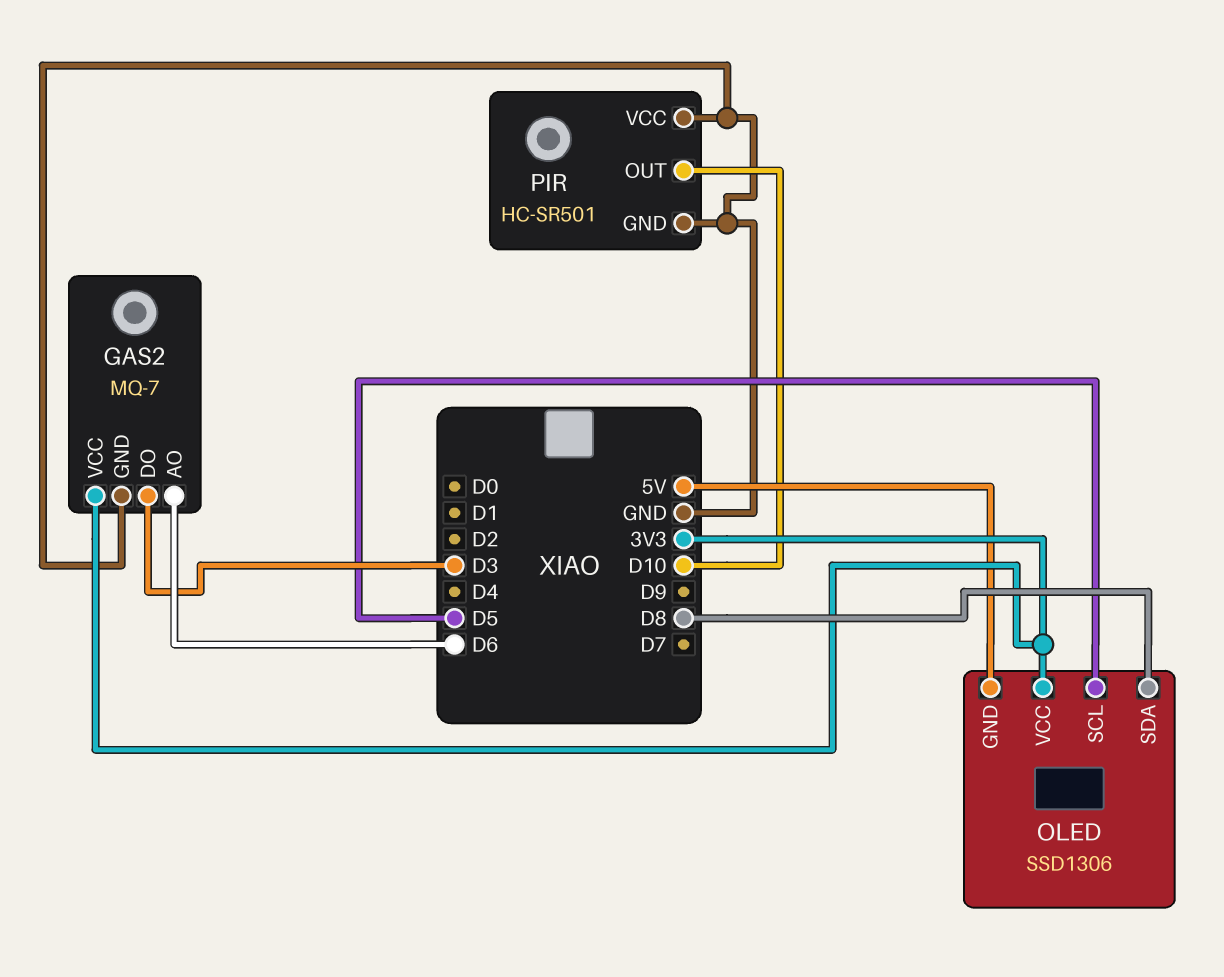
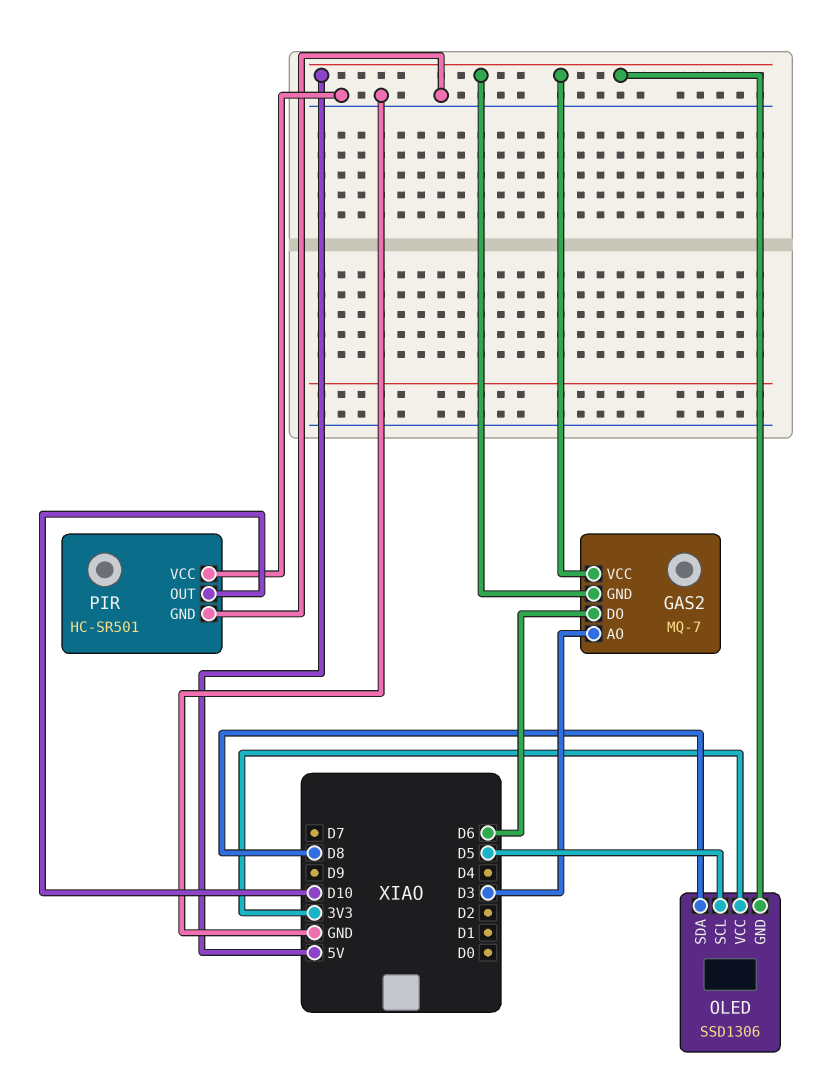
GAS2 pin AO: D6 -> D3
GAS2 pin DO: D3 -> D6
GAS2 pin GND: GND -> 5V
GAS2 pin VCC: 3V3 -> 5V

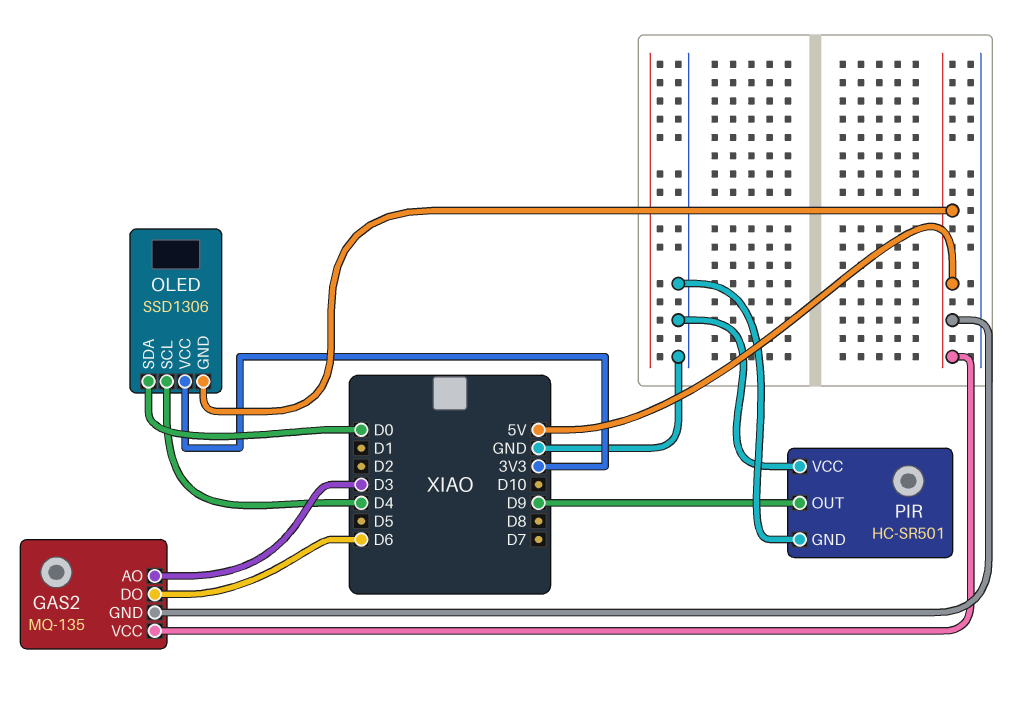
GAS2: MQ-7 -> MQ-135
OLED pin SCL: D5 -> D4
OLED pin SDA: D8 -> D0
PIR pin OUT: D10 -> D9

